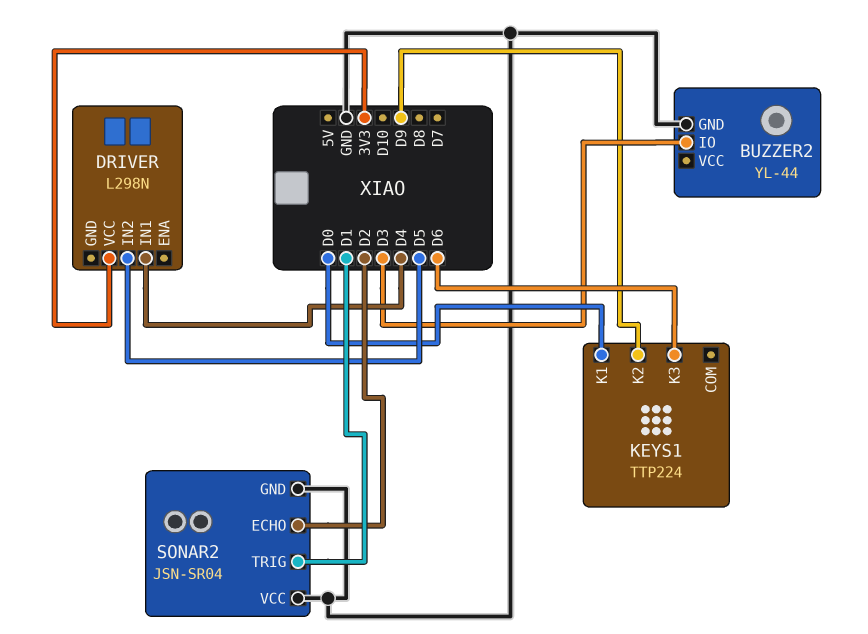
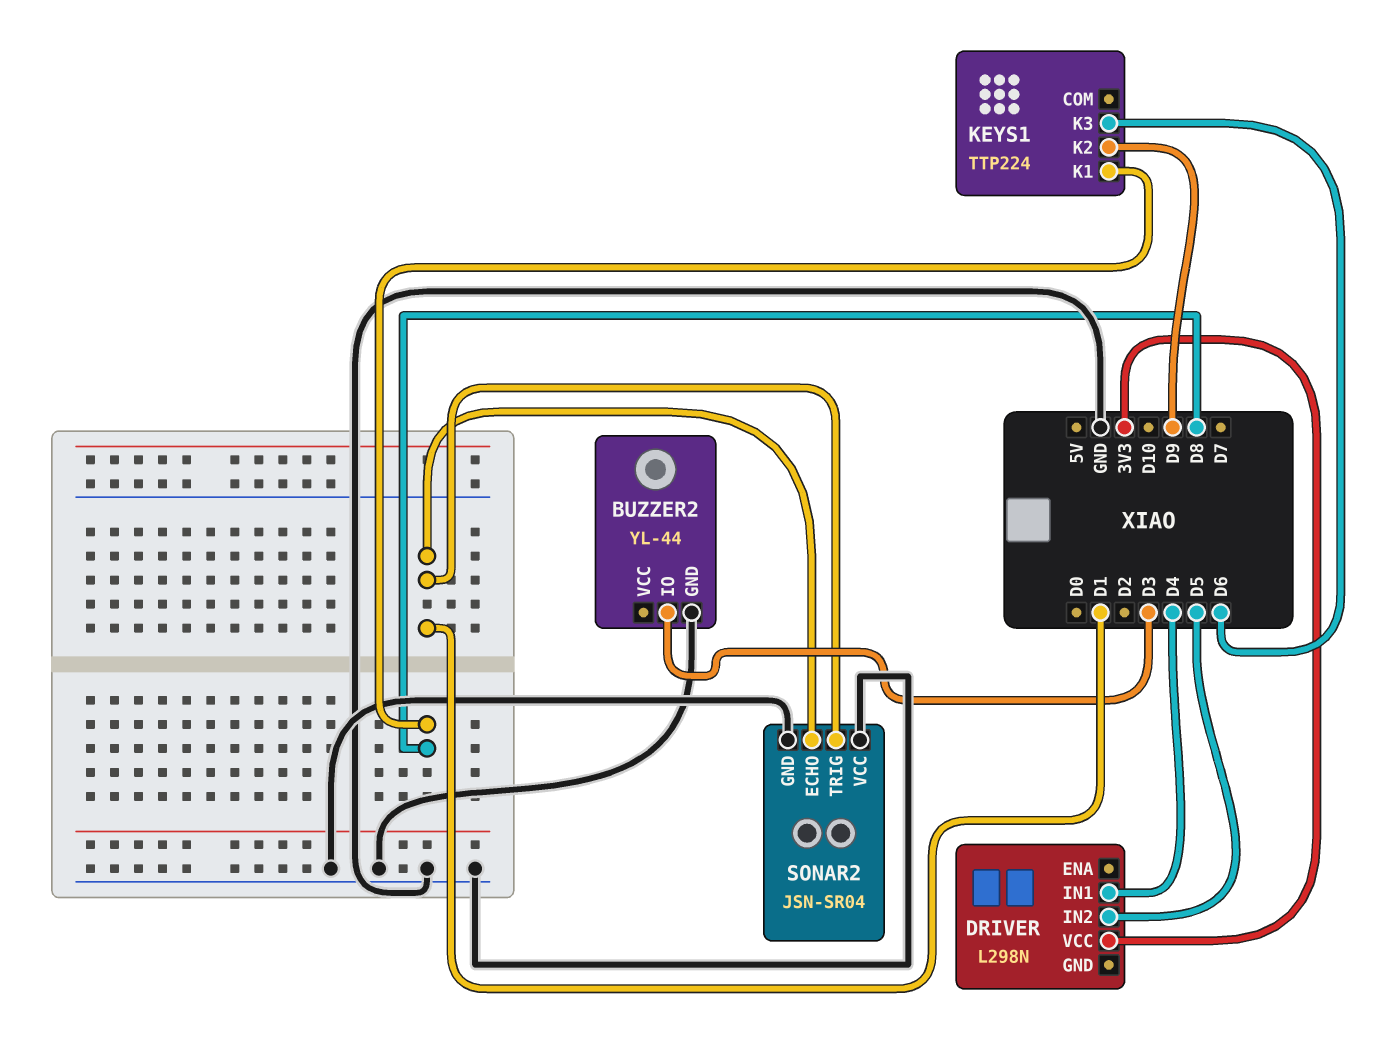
KEYS1 pin K1: D0 -> D8
SONAR2 pin ECHO: D2 -> D1

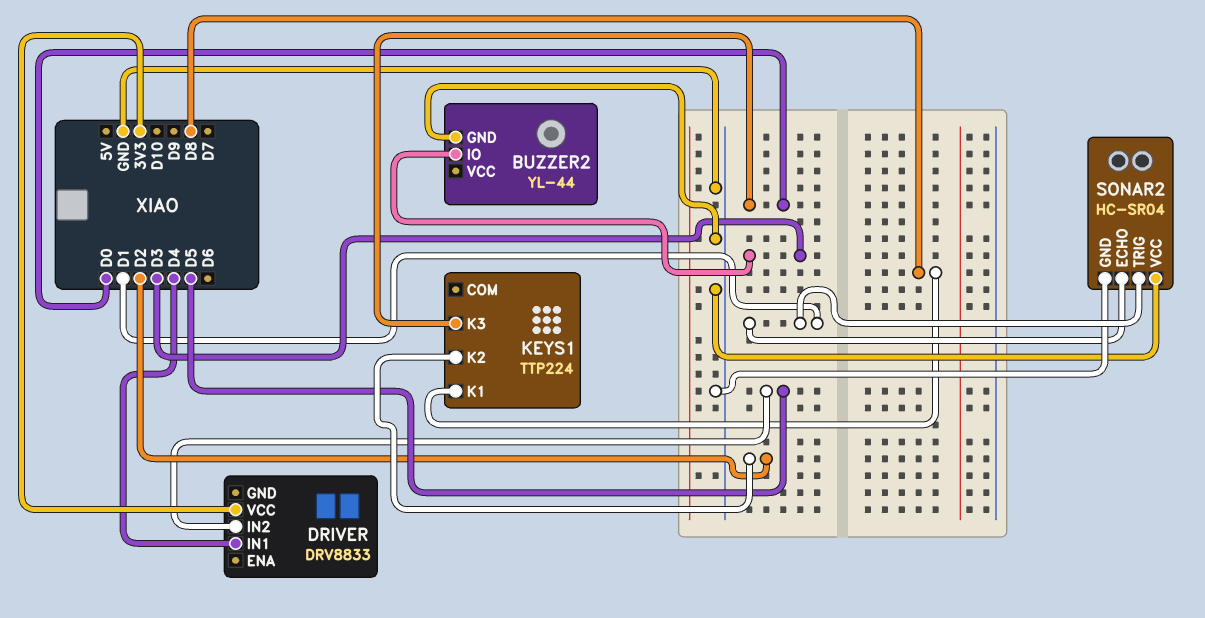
DRIVER: L298N -> DRV8833
KEYS1 pin K2: D9 -> D2
KEYS1 pin K3: D6 -> D0
SONAR2: JSN-SR04 -> HC-SR04

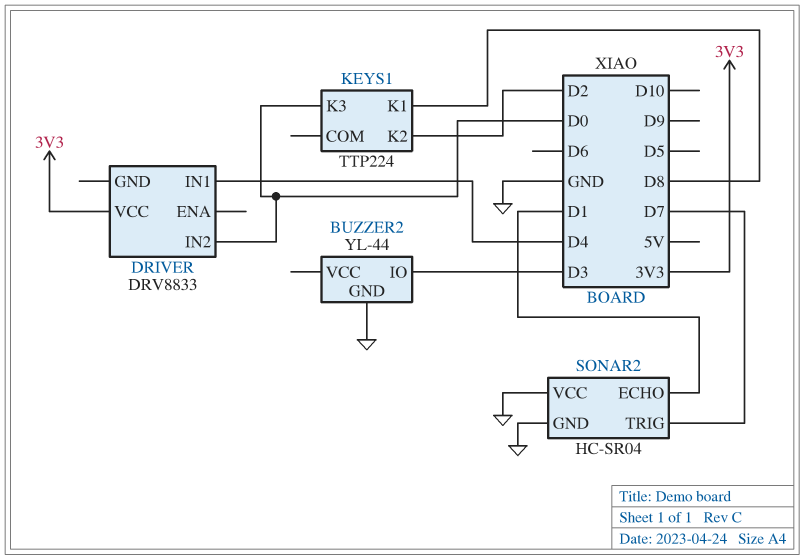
DRIVER pin IN2: D5 -> D0
SONAR2 pin TRIG: D1 -> D7

